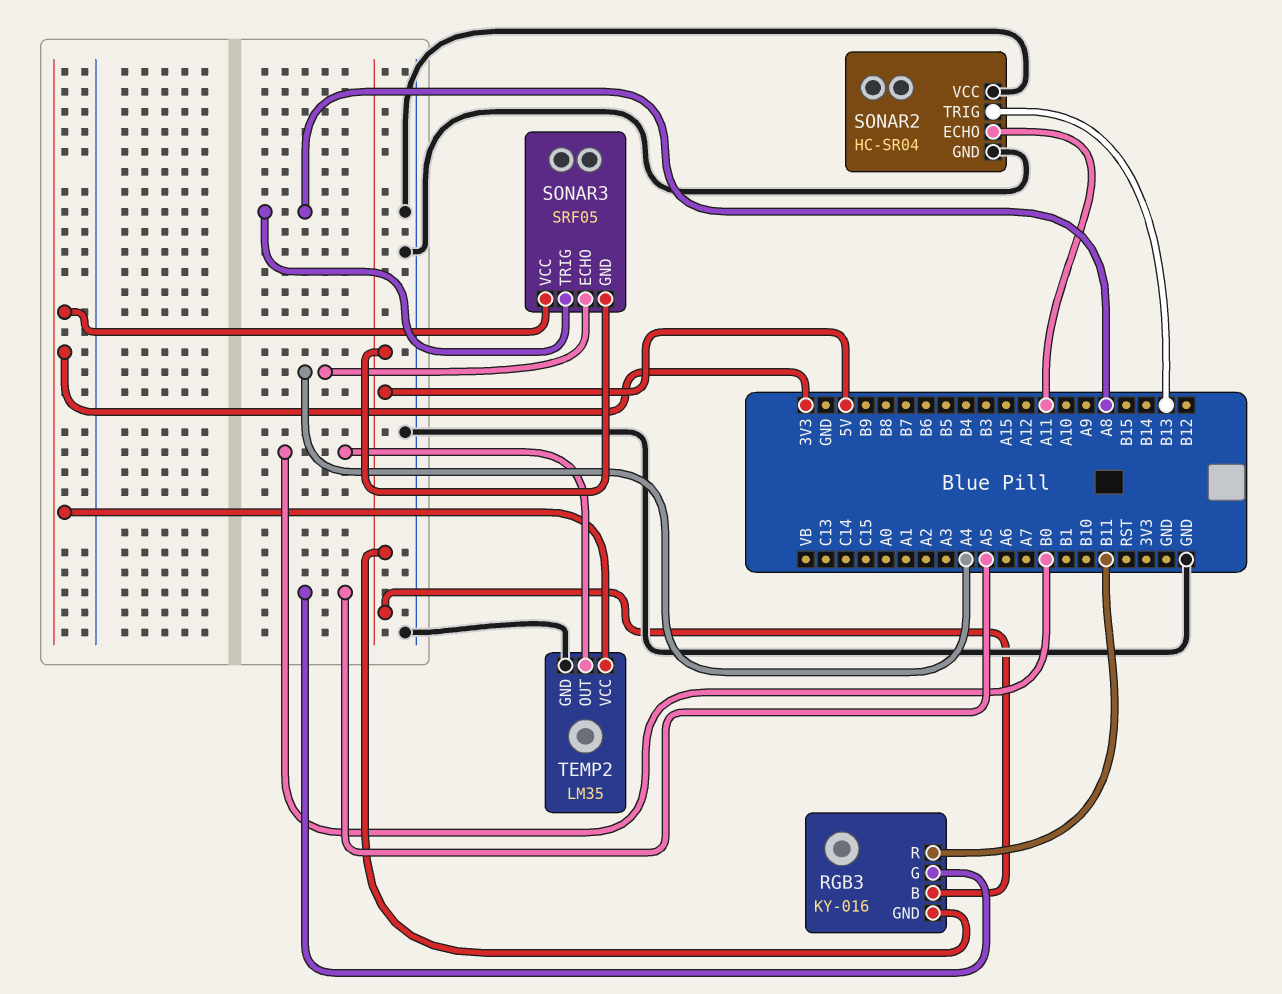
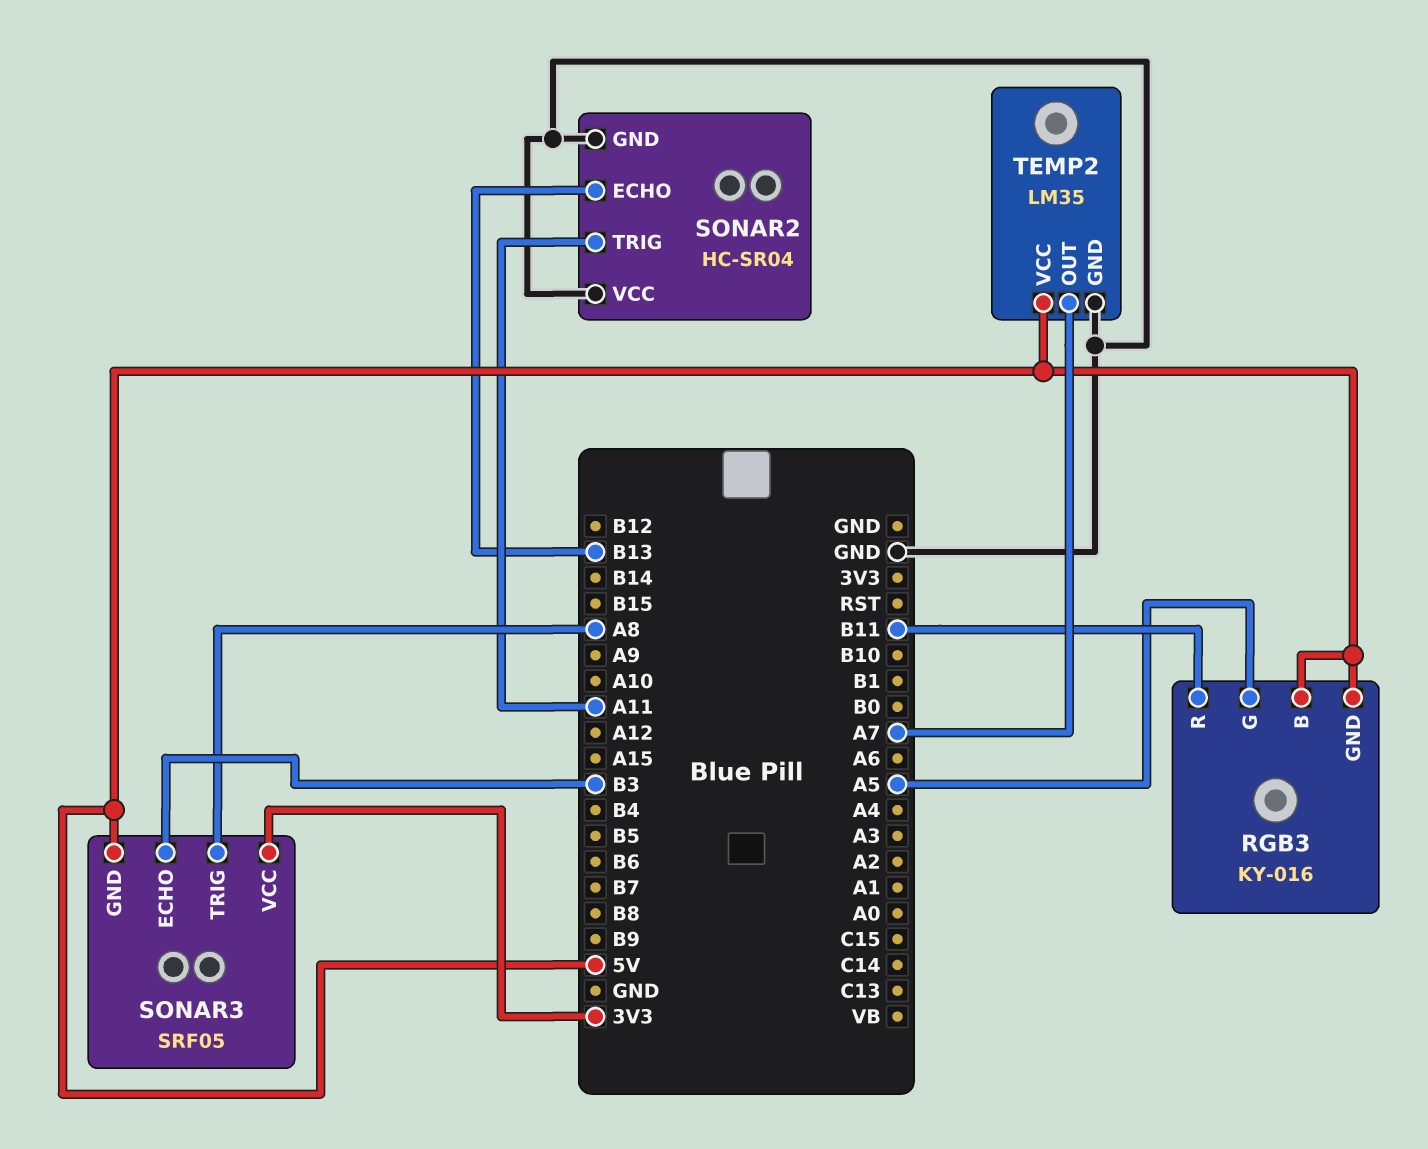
SONAR2 pin ECHO: A11 -> B13
SONAR2 pin TRIG: B13 -> A11
SONAR3 pin ECHO: A4 -> B3
TEMP2 pin OUT: B0 -> A7
TEMP2 pin VCC: 3V3 -> 5V

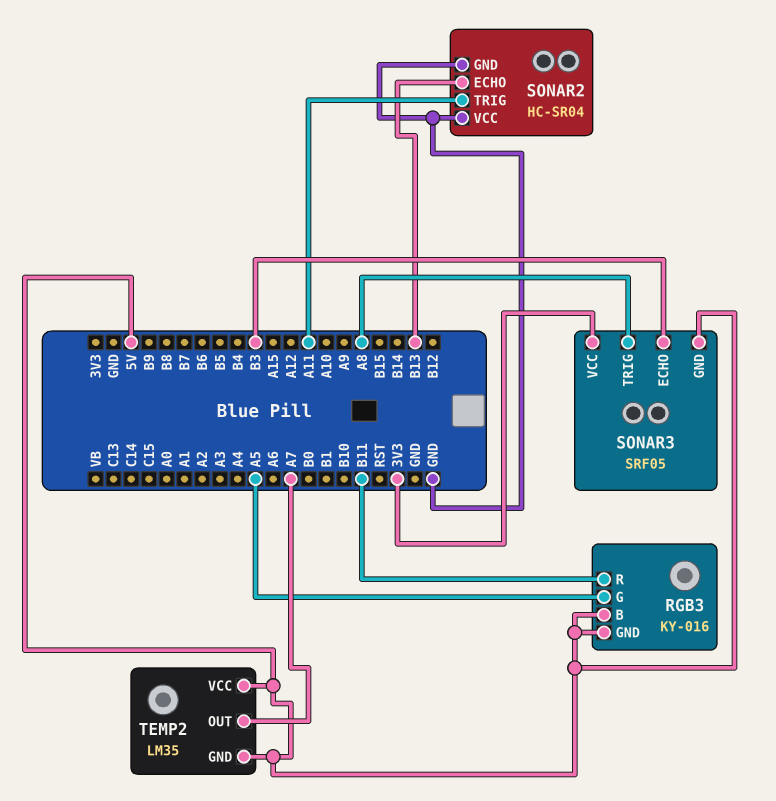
TEMP2 pin GND: GND -> 5V

